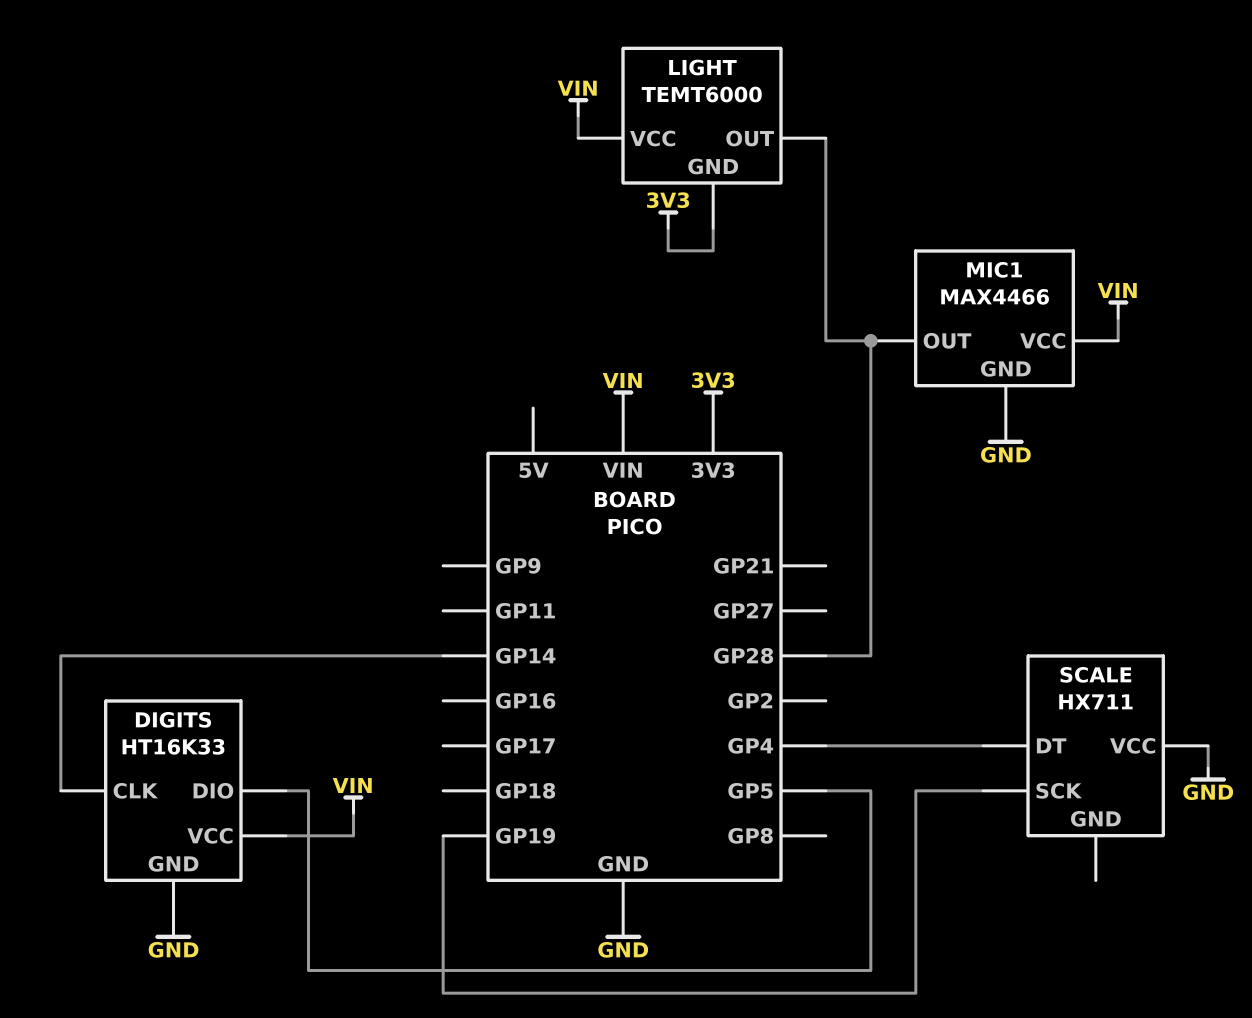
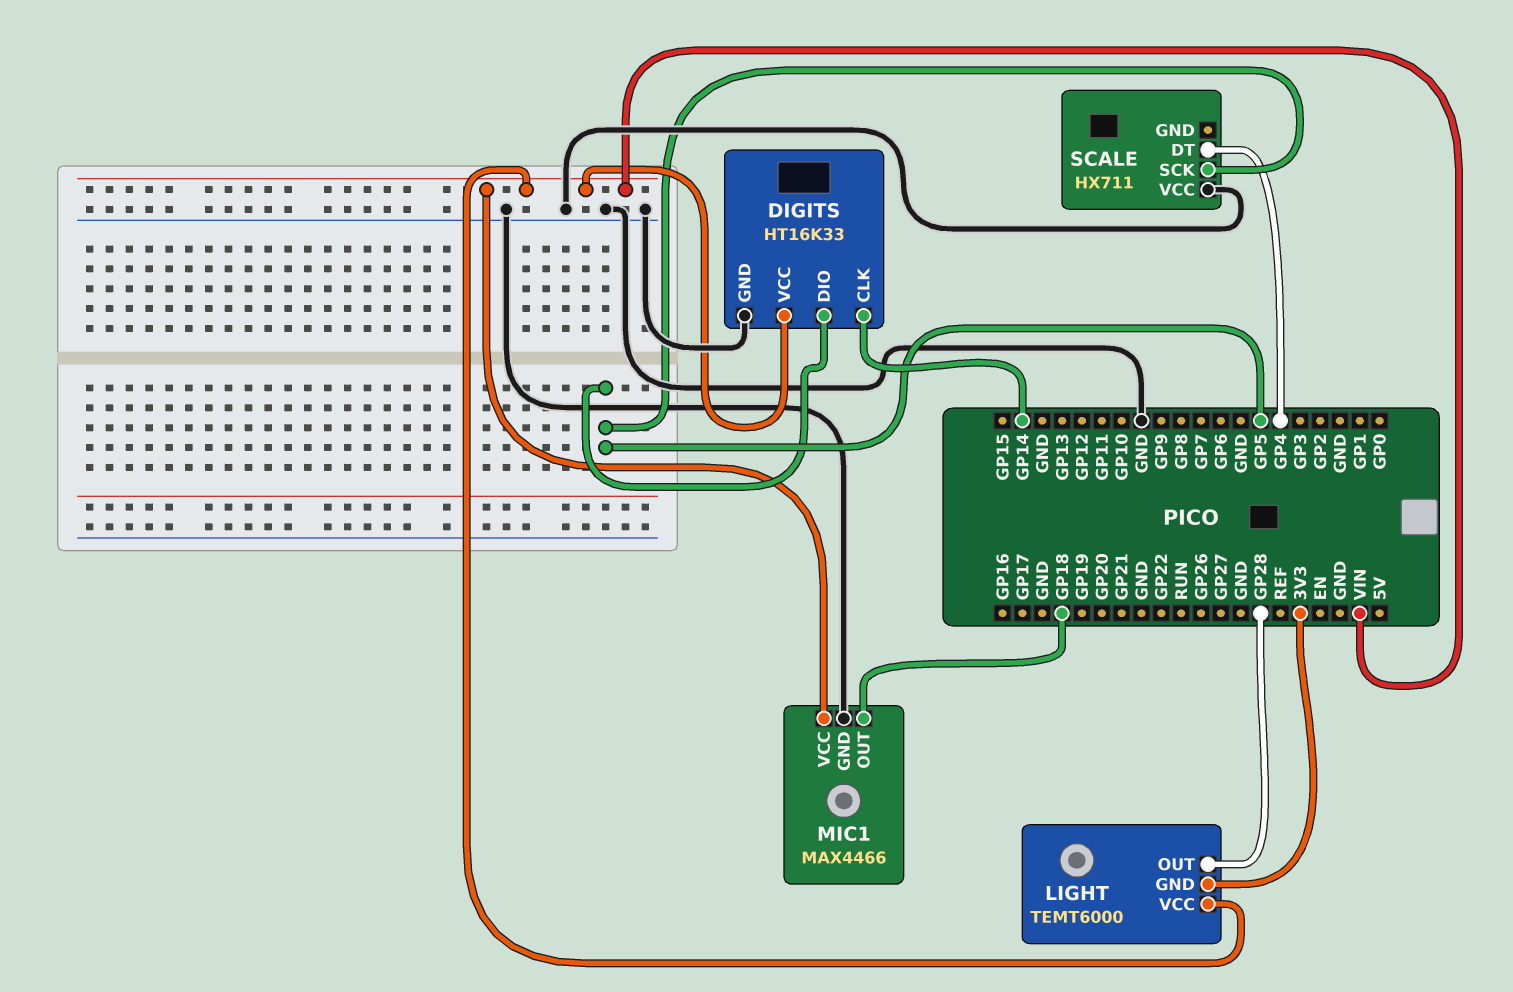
MIC1 pin OUT: GP28 -> GP18
SCALE pin SCK: GP19 -> GP5

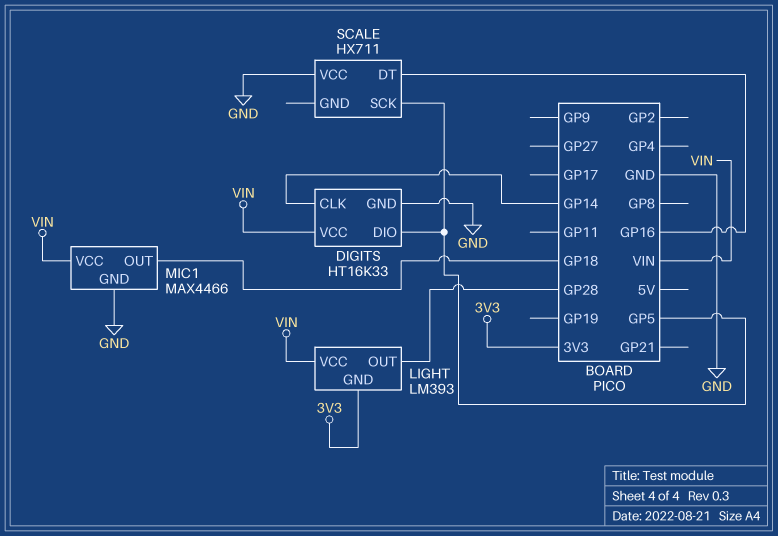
LIGHT: TEMT6000 -> LM393
SCALE pin DT: GP4 -> GP16

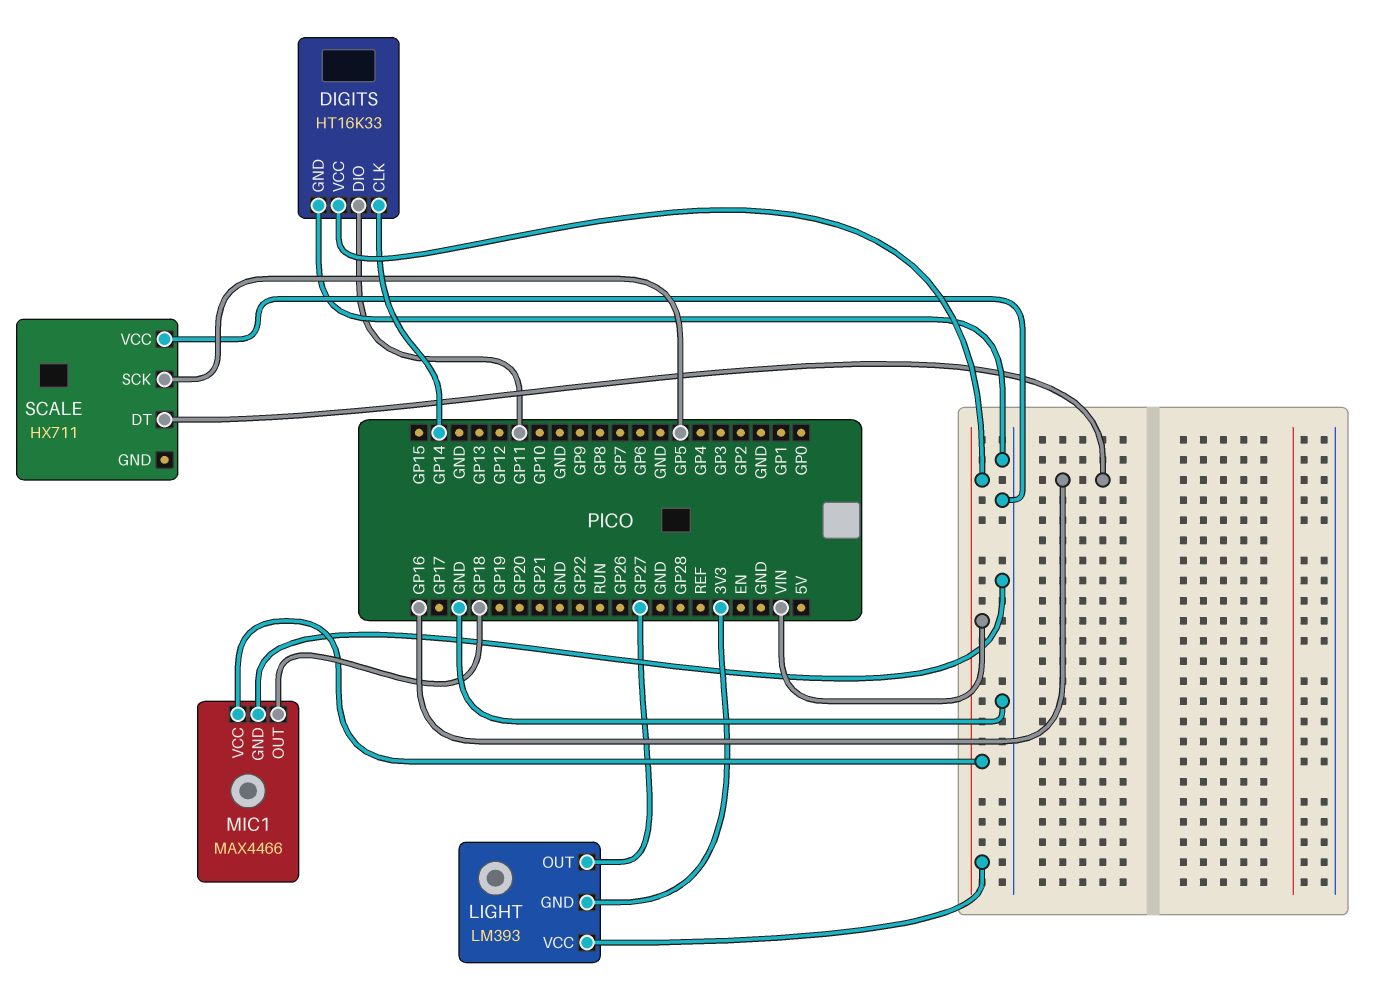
DIGITS pin DIO: GP5 -> GP11
LIGHT pin OUT: GP28 -> GP27

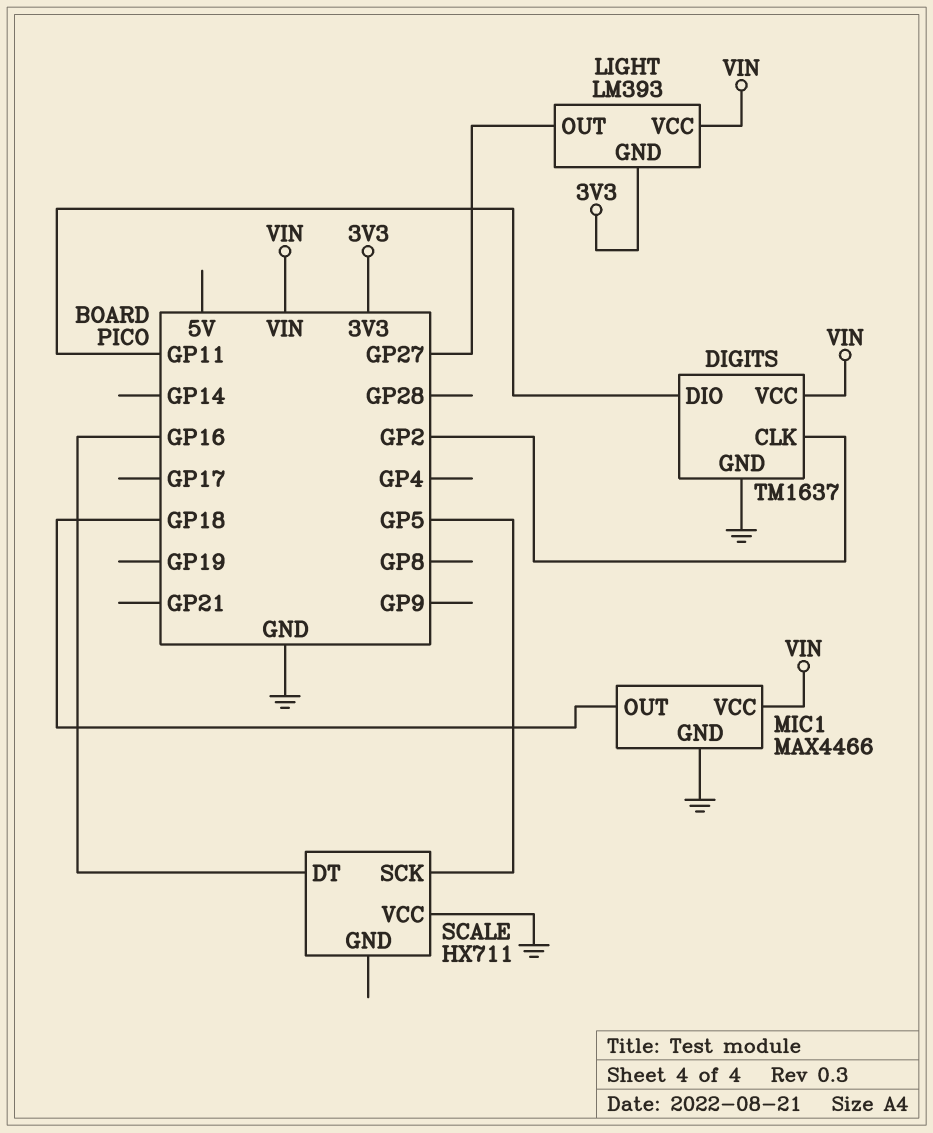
DIGITS: HT16K33 -> TM1637
DIGITS pin CLK: GP14 -> GP2

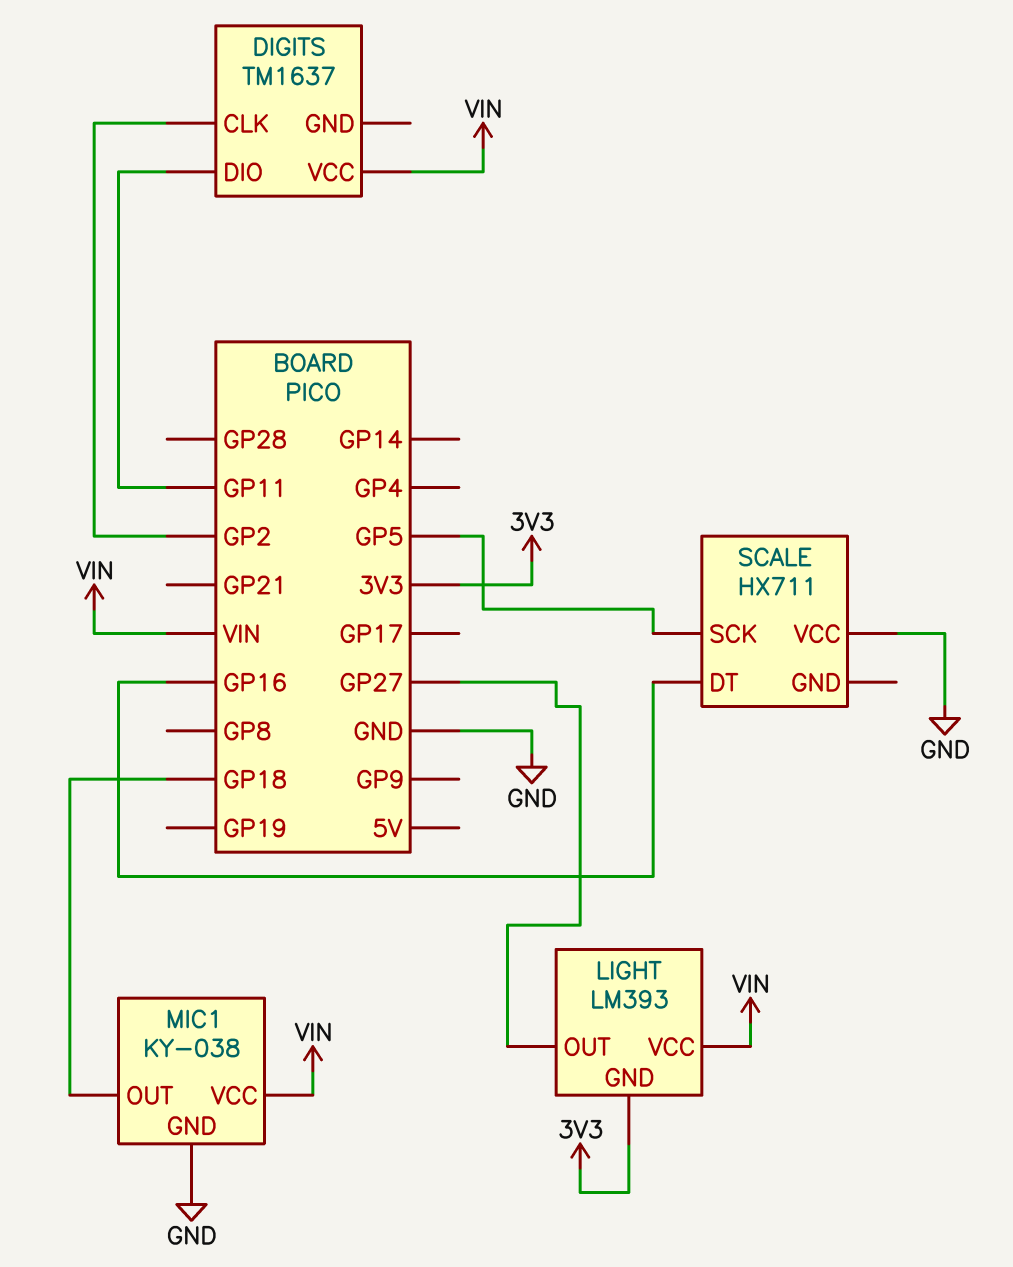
DIGITS pin GND: GND -> none
MIC1: MAX4466 -> KY-038

